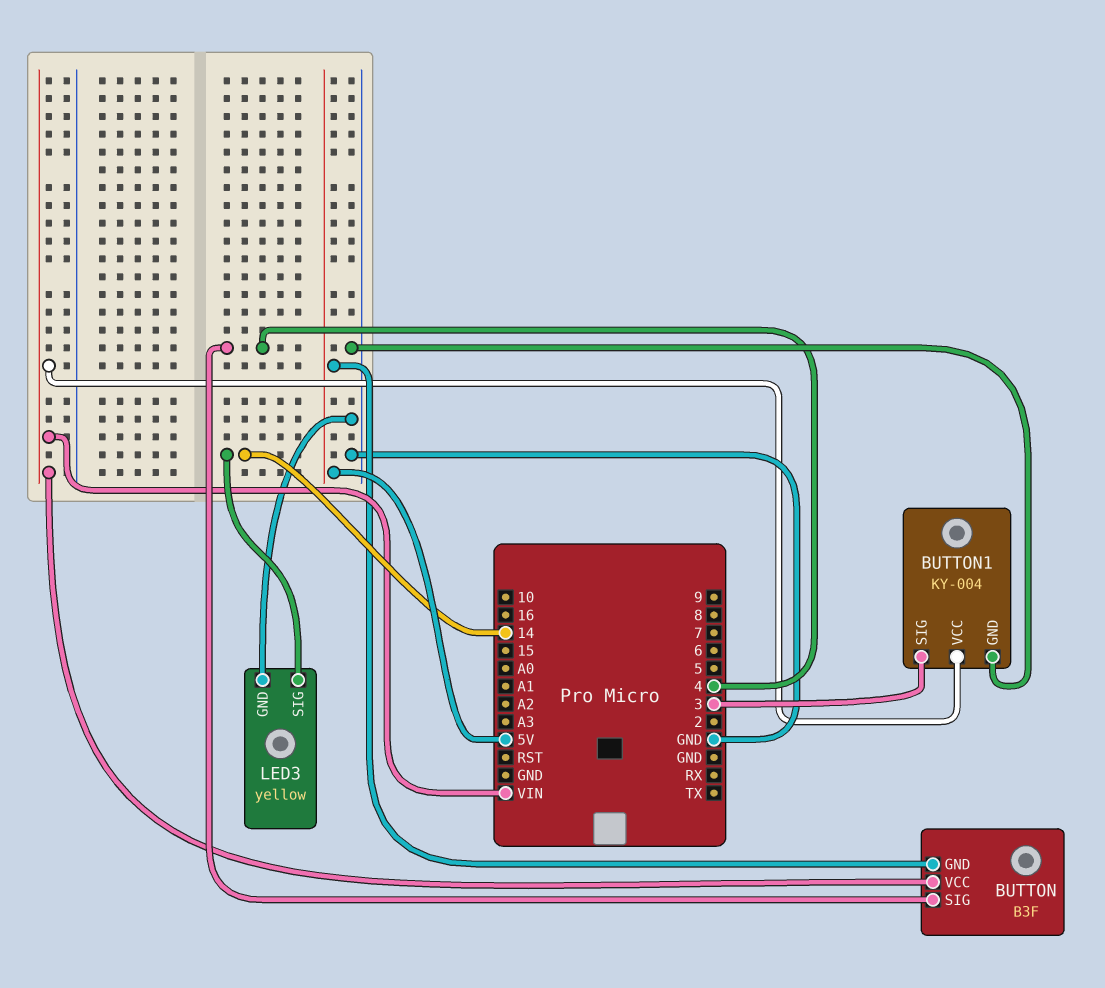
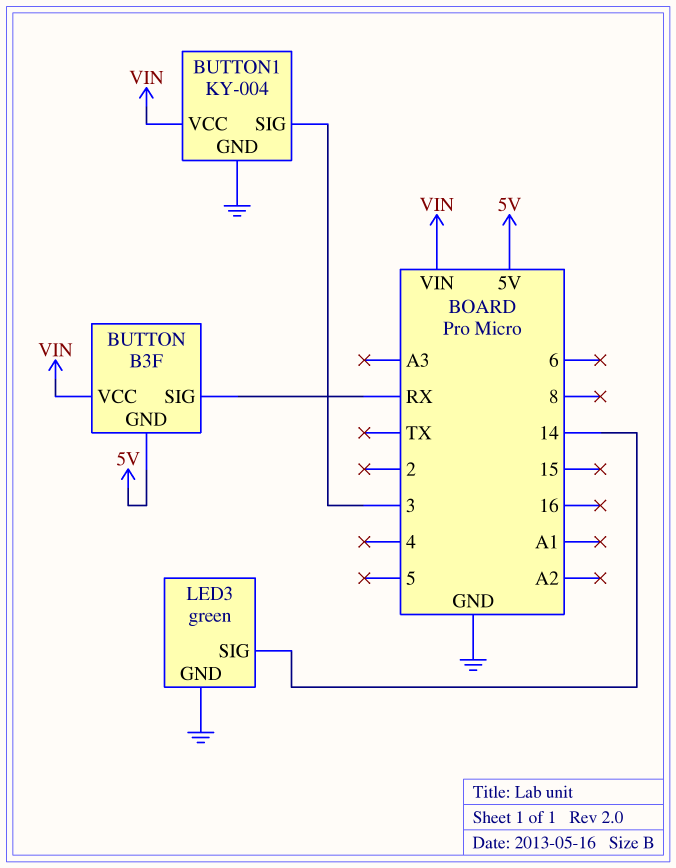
BUTTON pin SIG: 4 -> RX
LED3: yellow -> green

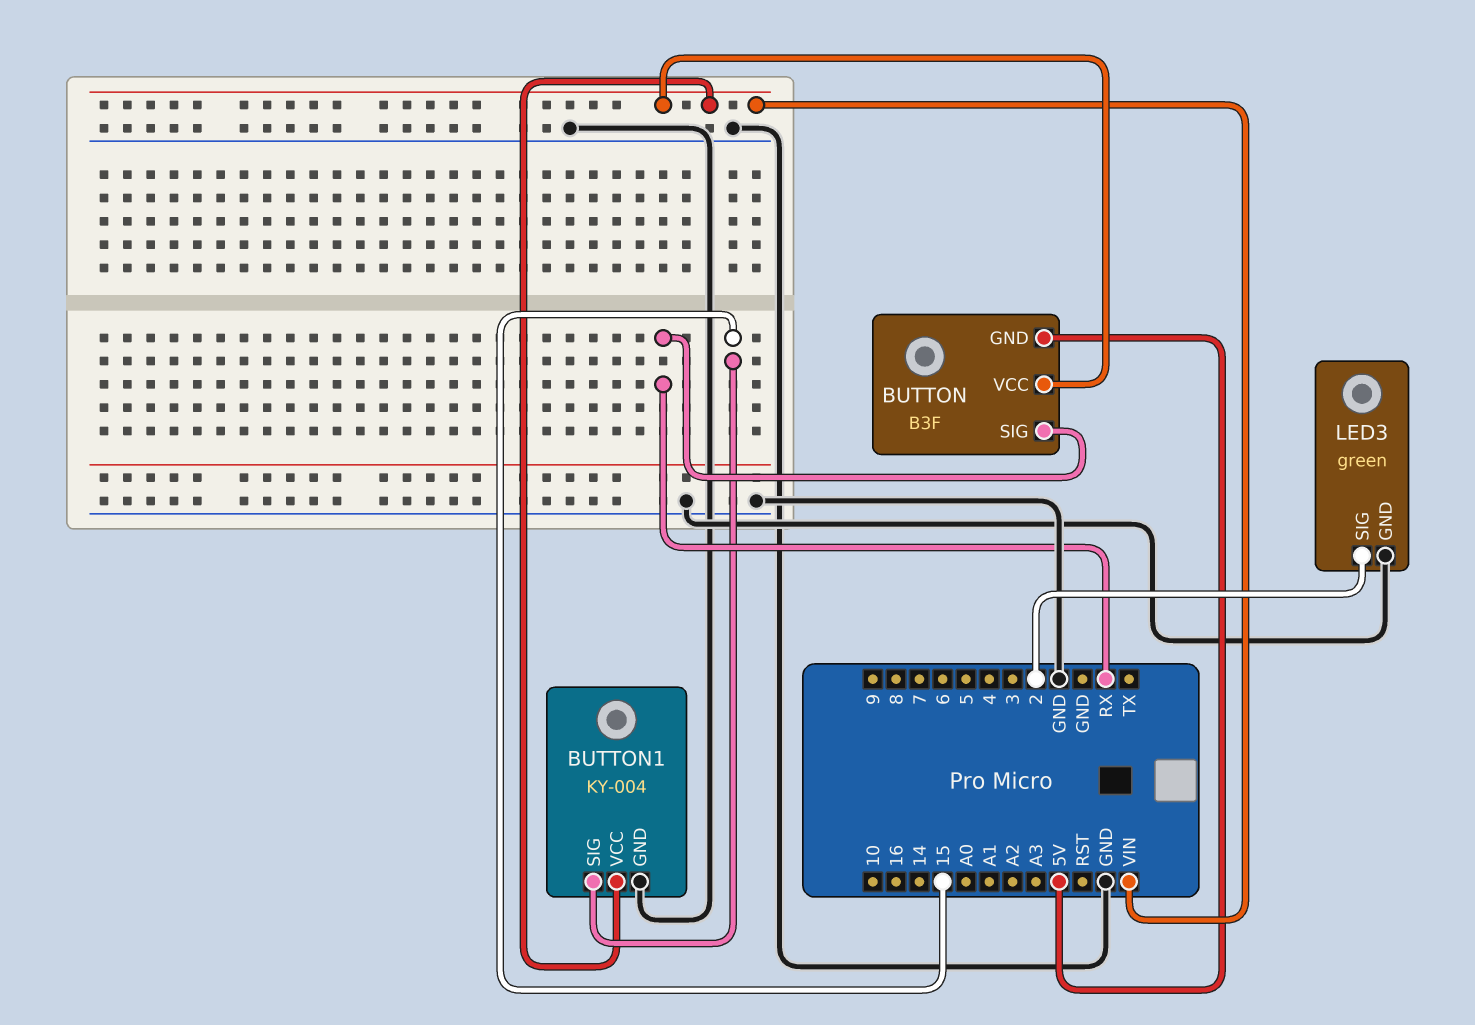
BUTTON1 pin SIG: 3 -> 15
LED3 pin SIG: 14 -> 2

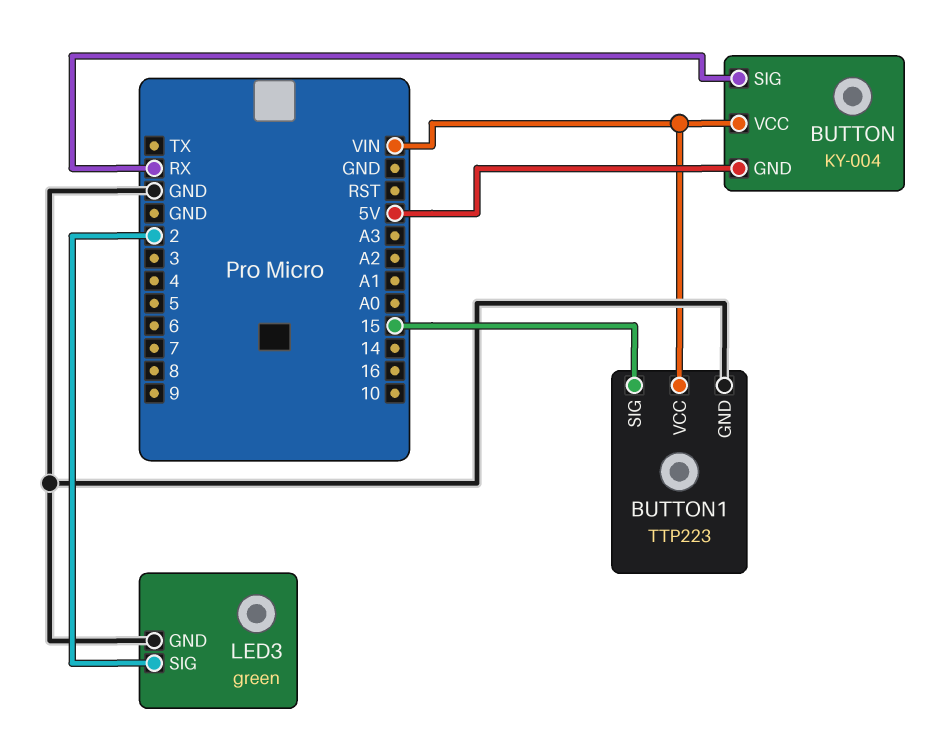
BUTTON: B3F -> KY-004
BUTTON1: KY-004 -> TTP223

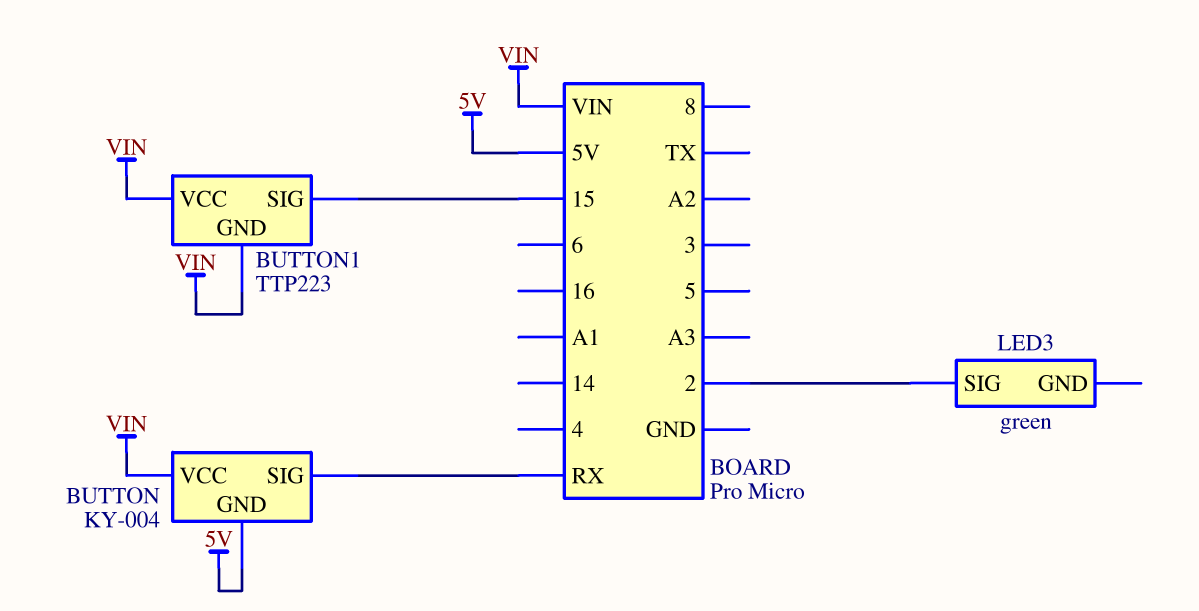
BUTTON1 pin GND: GND -> VIN
LED3 pin GND: GND -> none

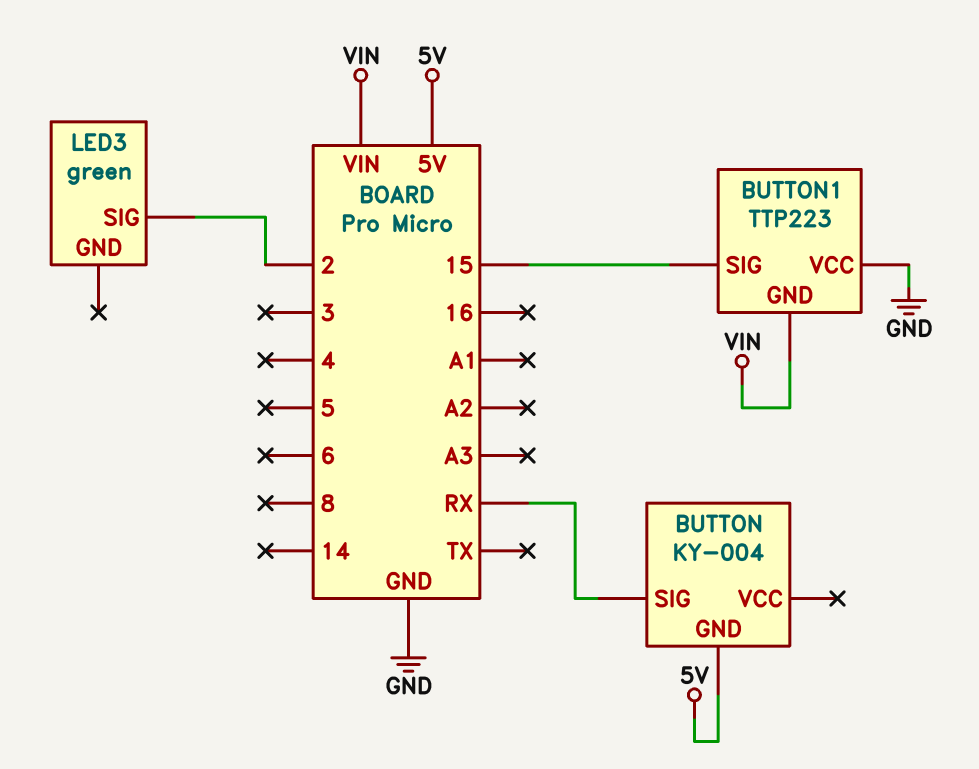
BUTTON pin VCC: VIN -> none
BUTTON1 pin VCC: VIN -> GND

